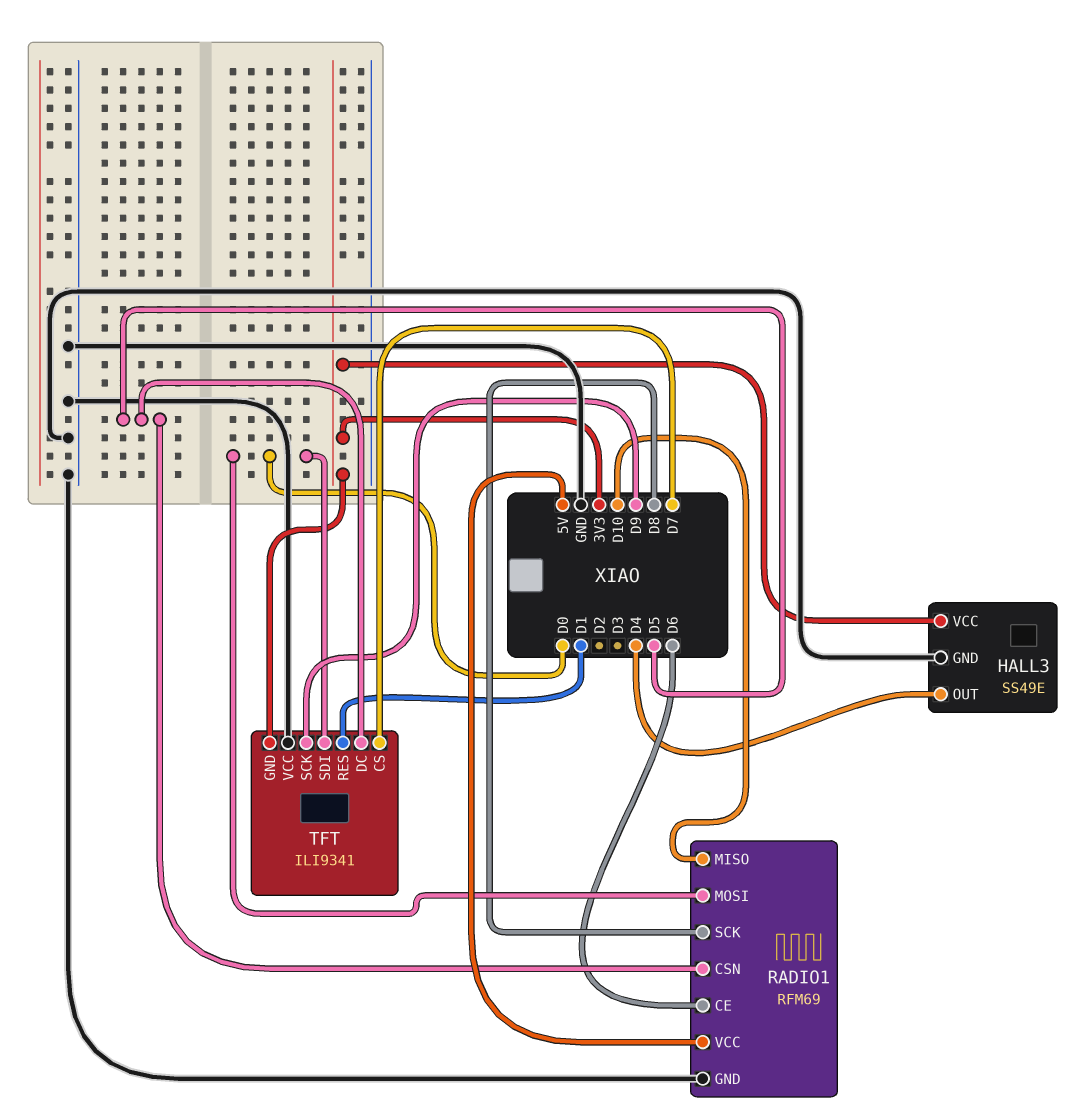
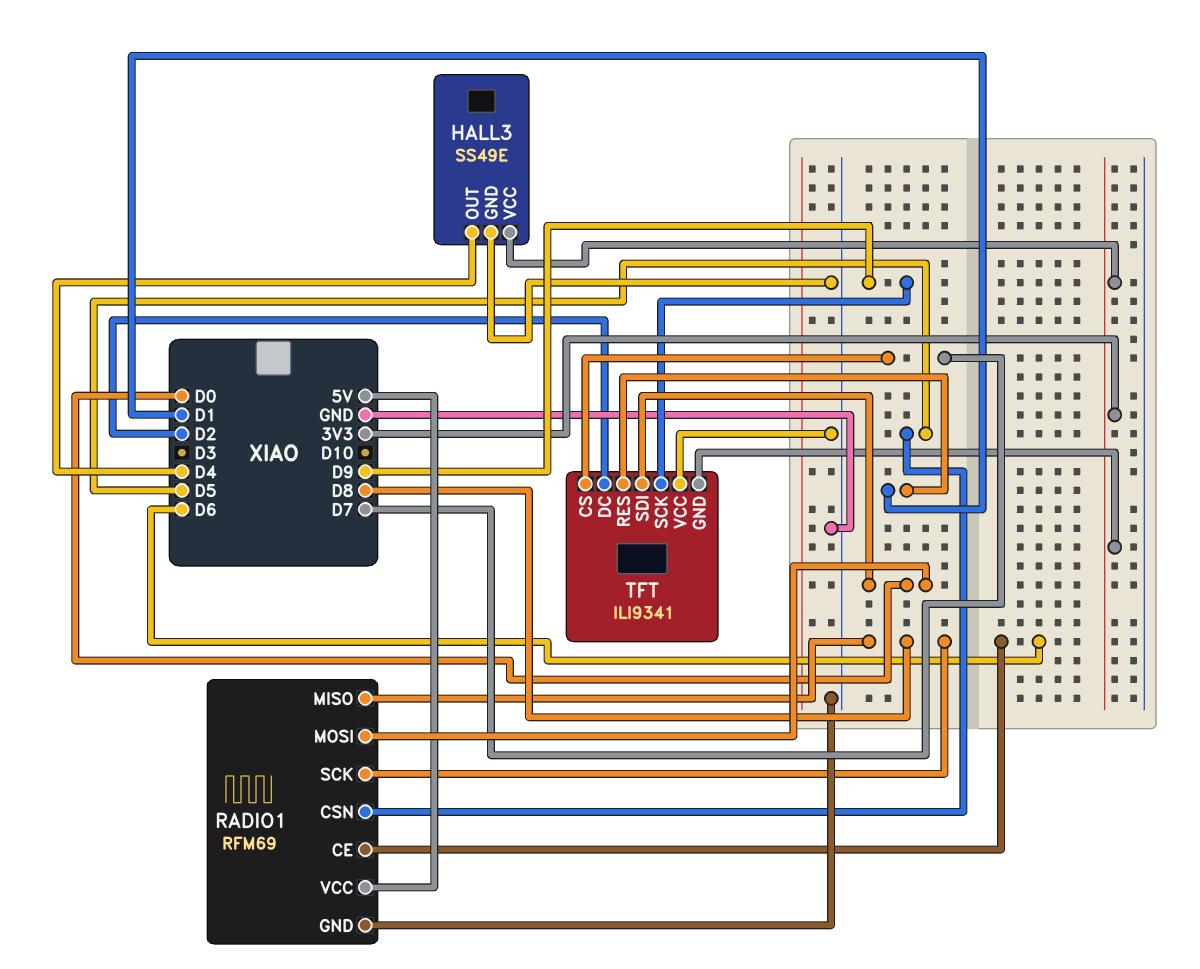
RADIO1 pin MISO: D10 -> D8
TFT pin DC: D5 -> D2

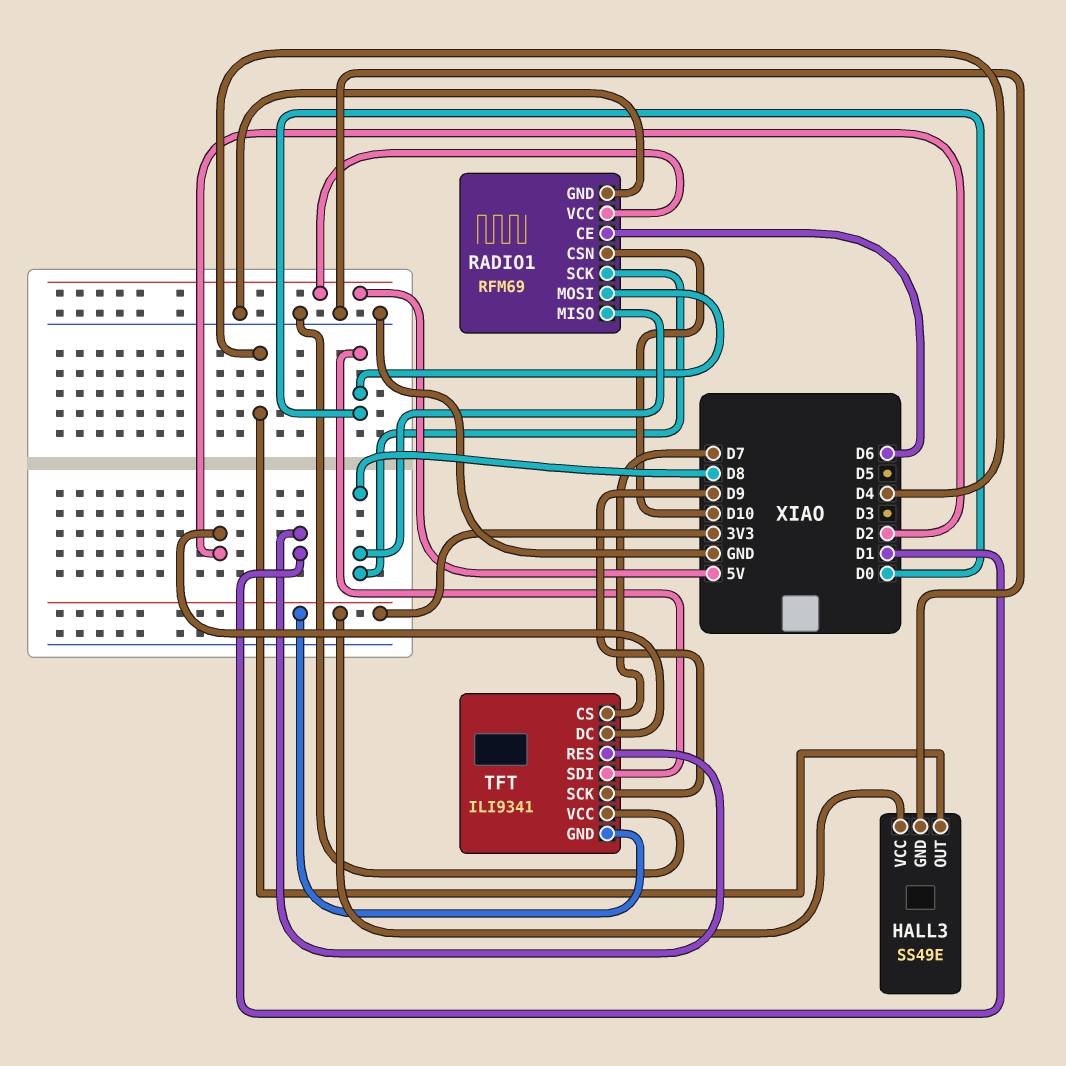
RADIO1 pin CSN: D5 -> D10

